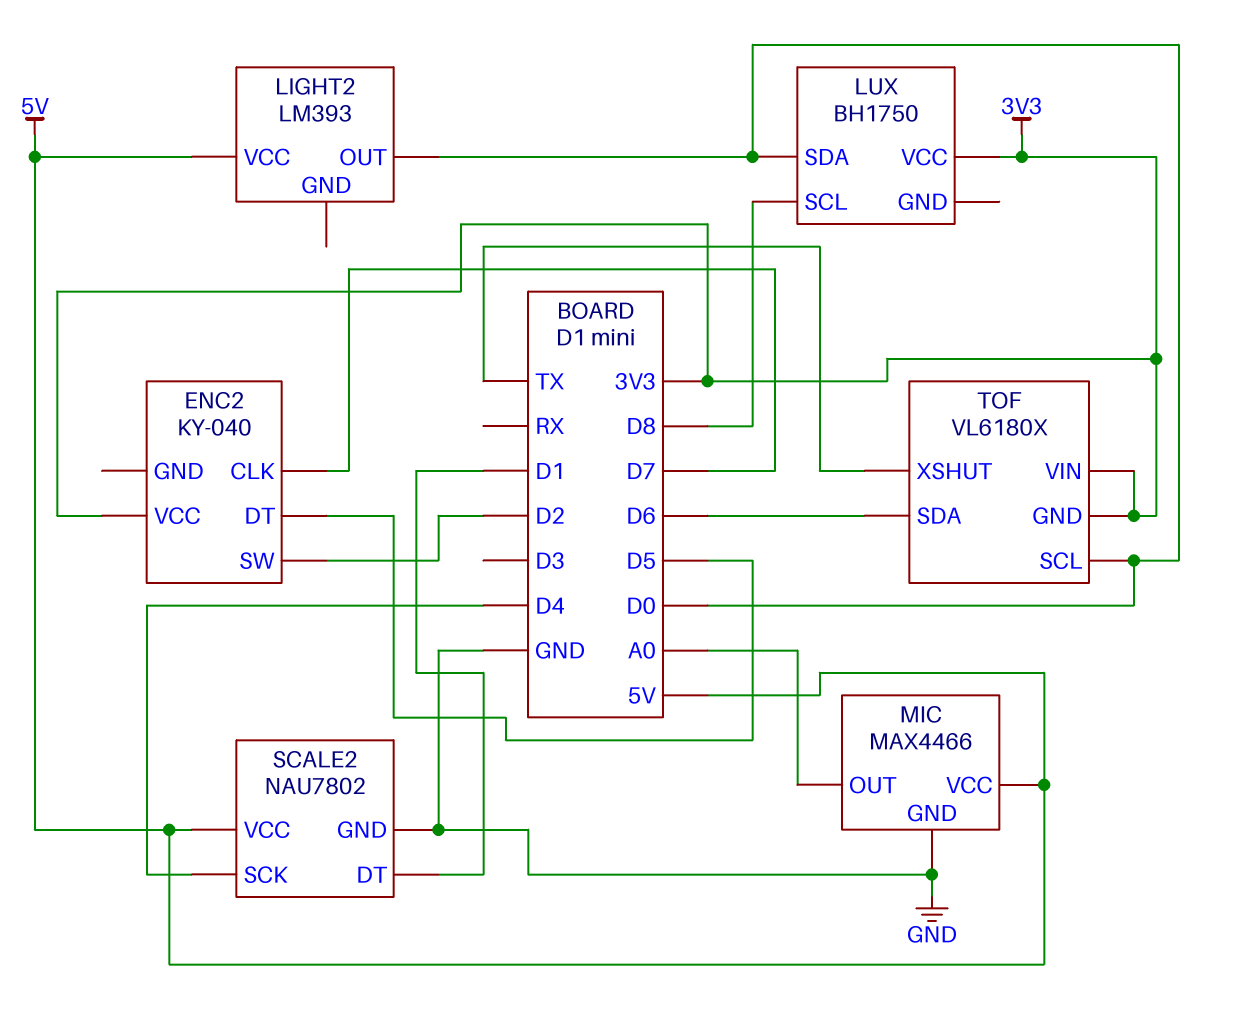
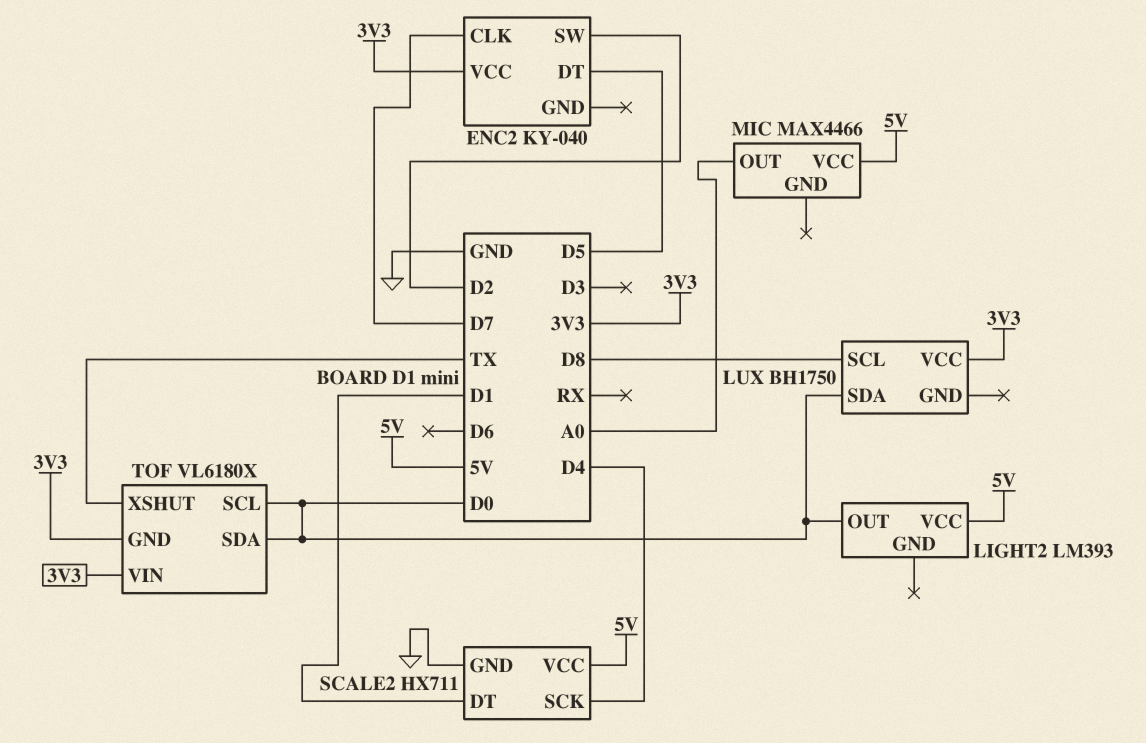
MIC pin GND: GND -> none
SCALE2: NAU7802 -> HX711
TOF pin SDA: D6 -> D0

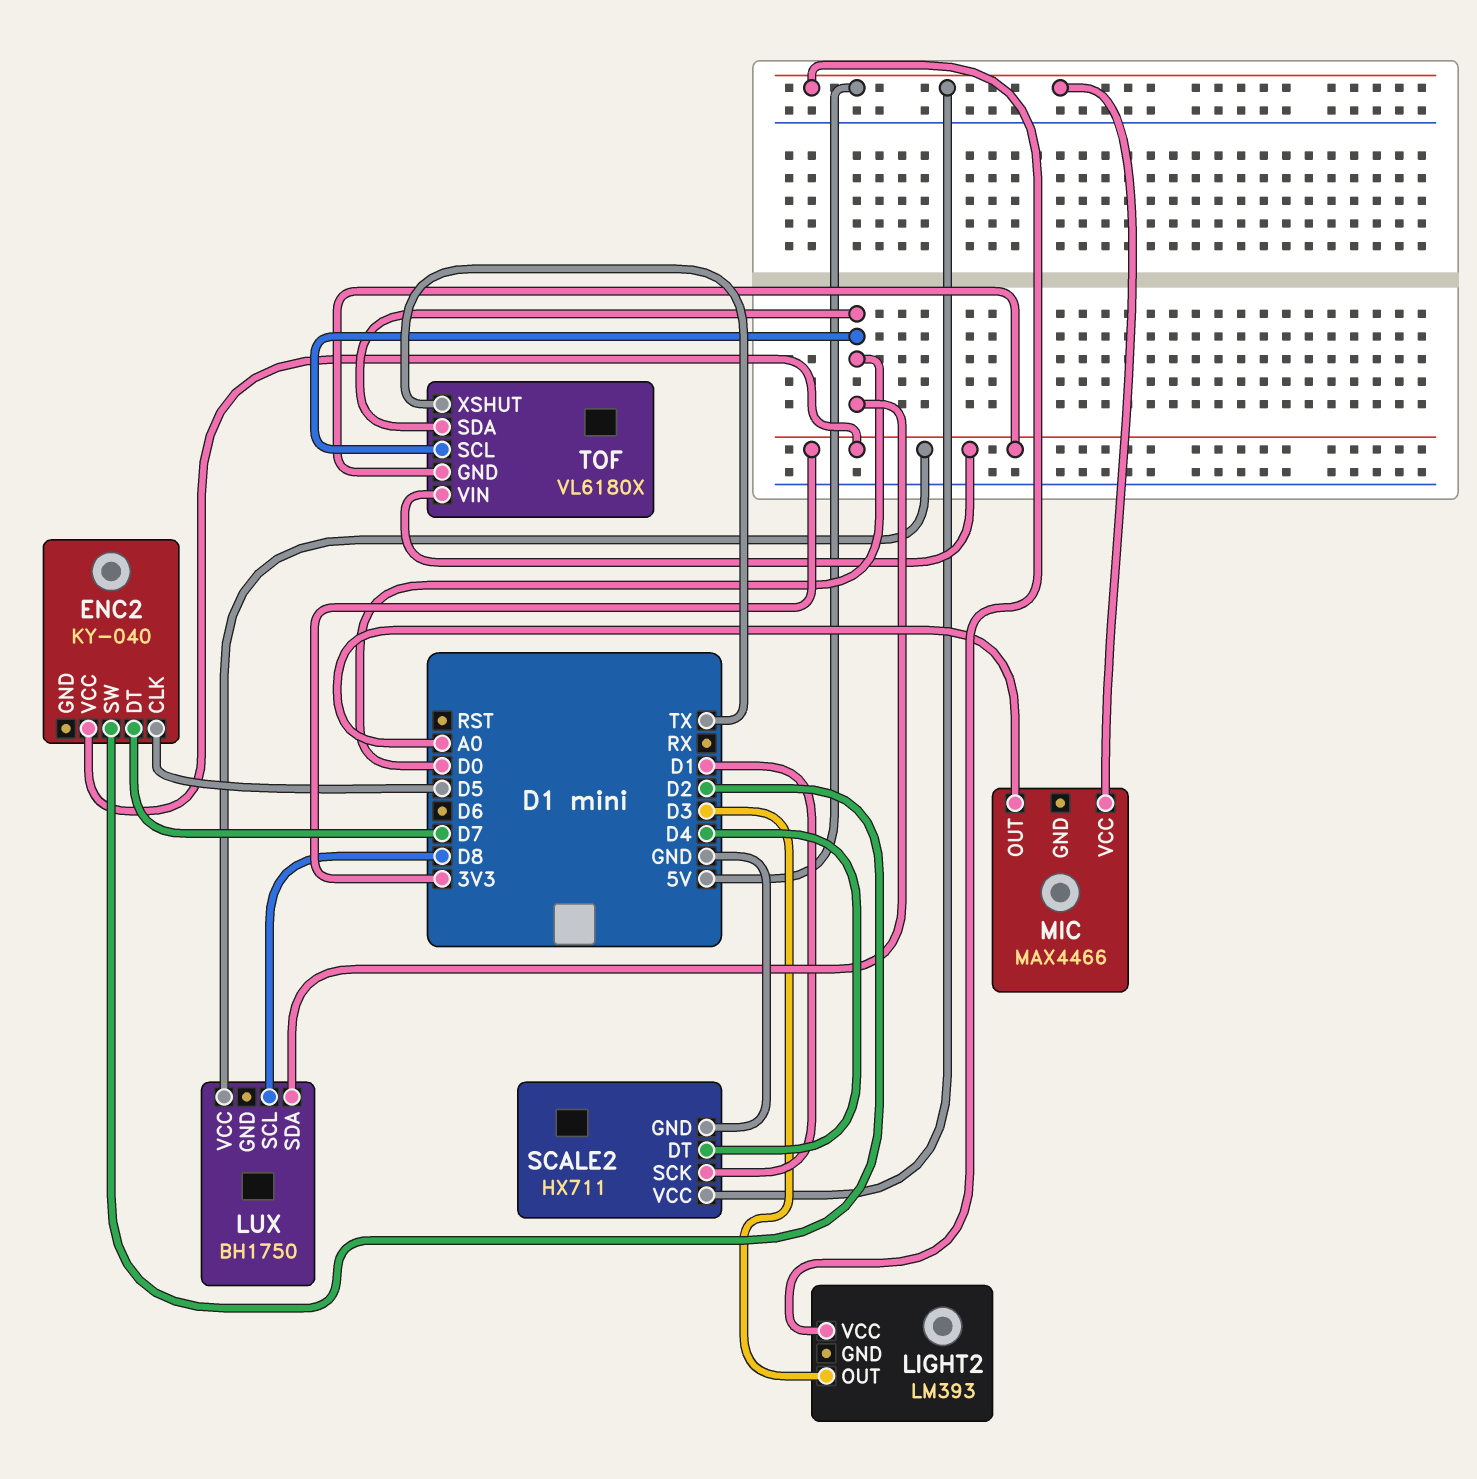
ENC2 pin CLK: D7 -> D5
ENC2 pin DT: D5 -> D7
LIGHT2 pin OUT: D0 -> D3
SCALE2 pin DT: D1 -> D4
SCALE2 pin SCK: D4 -> D1

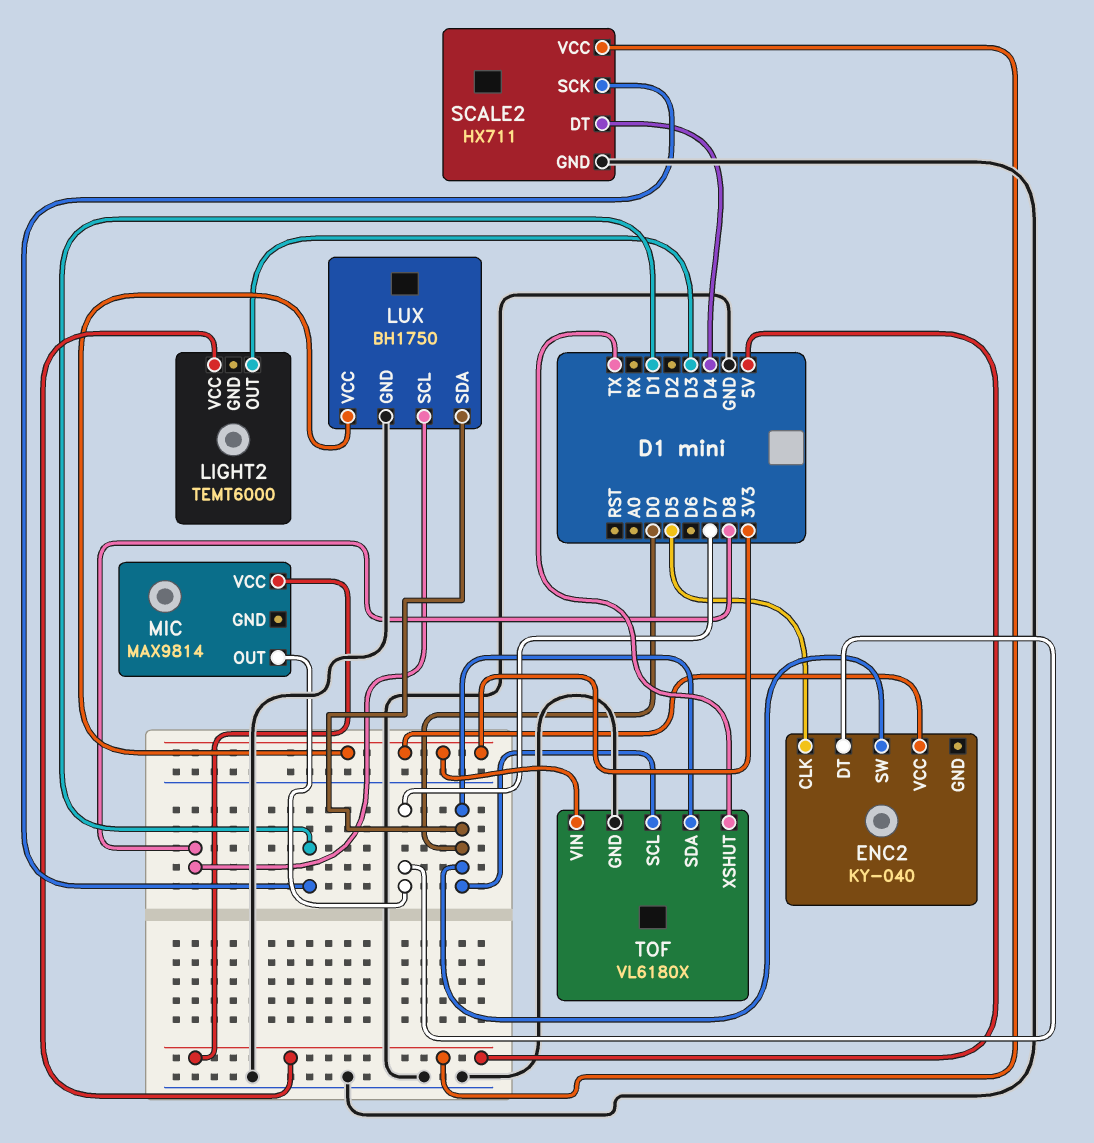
ENC2 pin SW: D2 -> D0
LIGHT2: LM393 -> TEMT6000
LUX pin GND: none -> GND
MIC: MAX4466 -> MAX9814
MIC pin OUT: A0 -> D7
TOF pin GND: 3V3 -> GND

